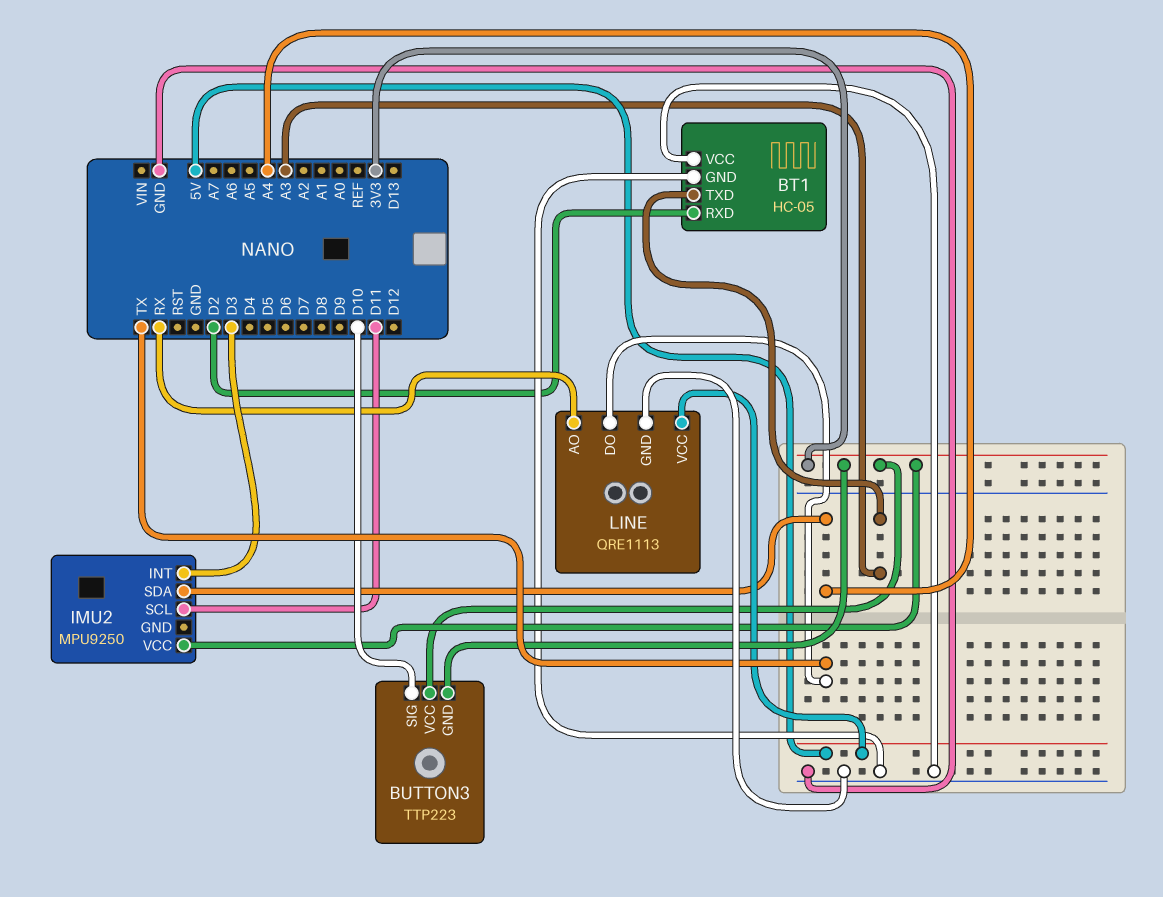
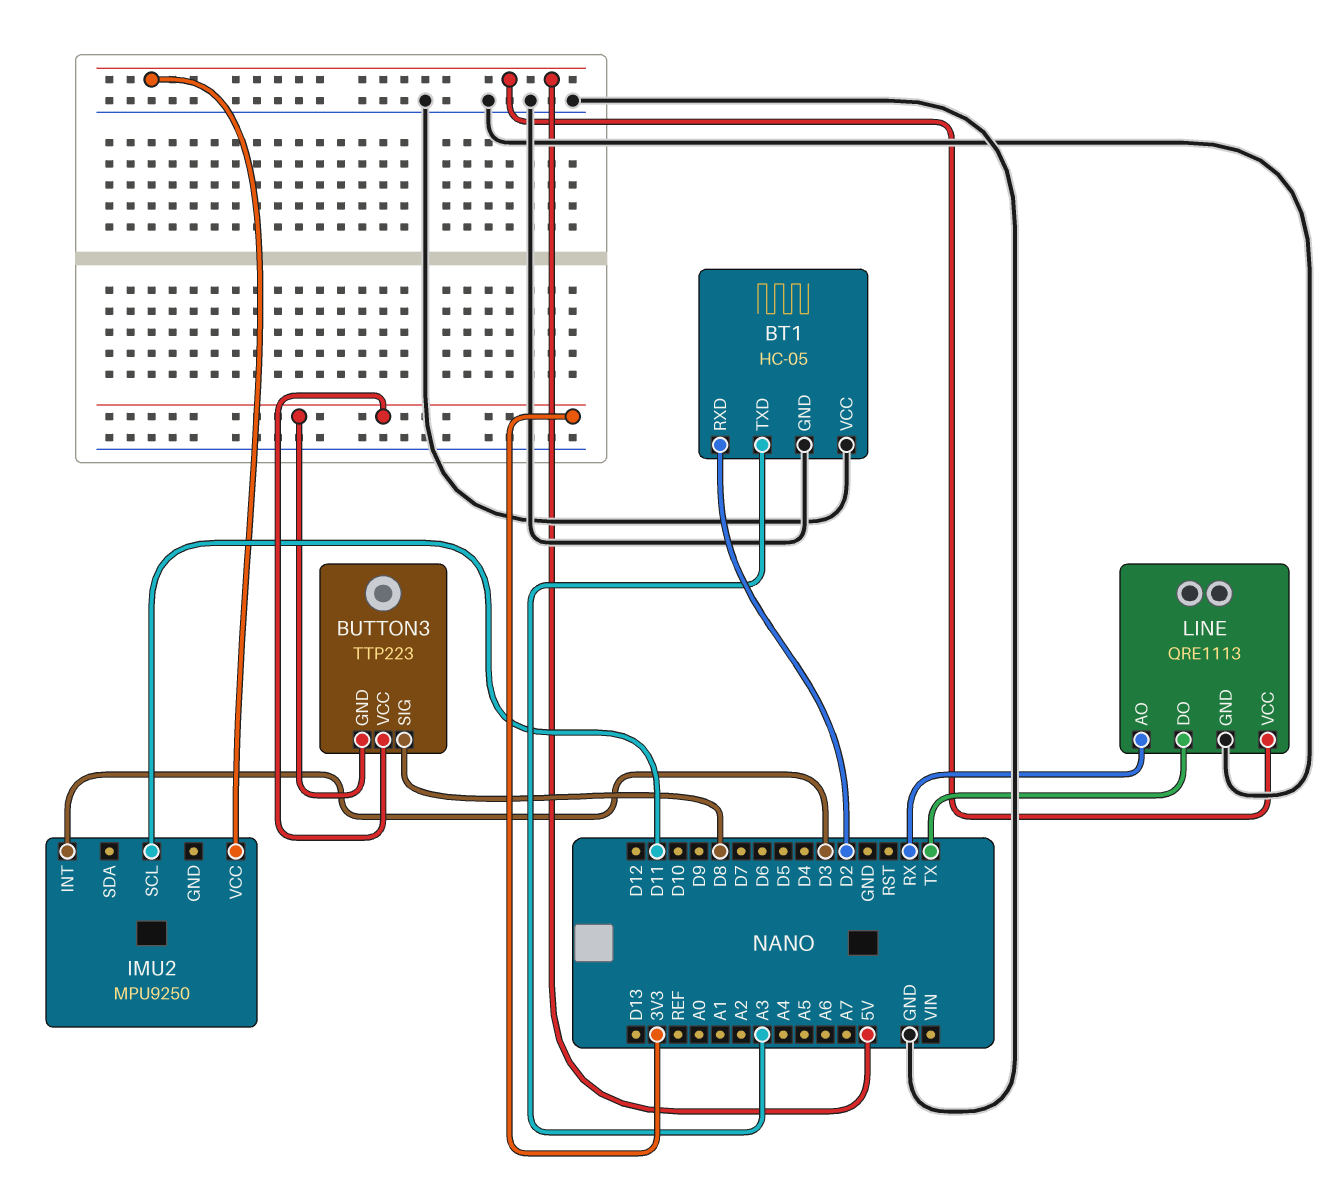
BUTTON3 pin SIG: D10 -> D8
IMU2 pin SDA: A4 -> none
IMU2 pin VCC: 3V3 -> 5V

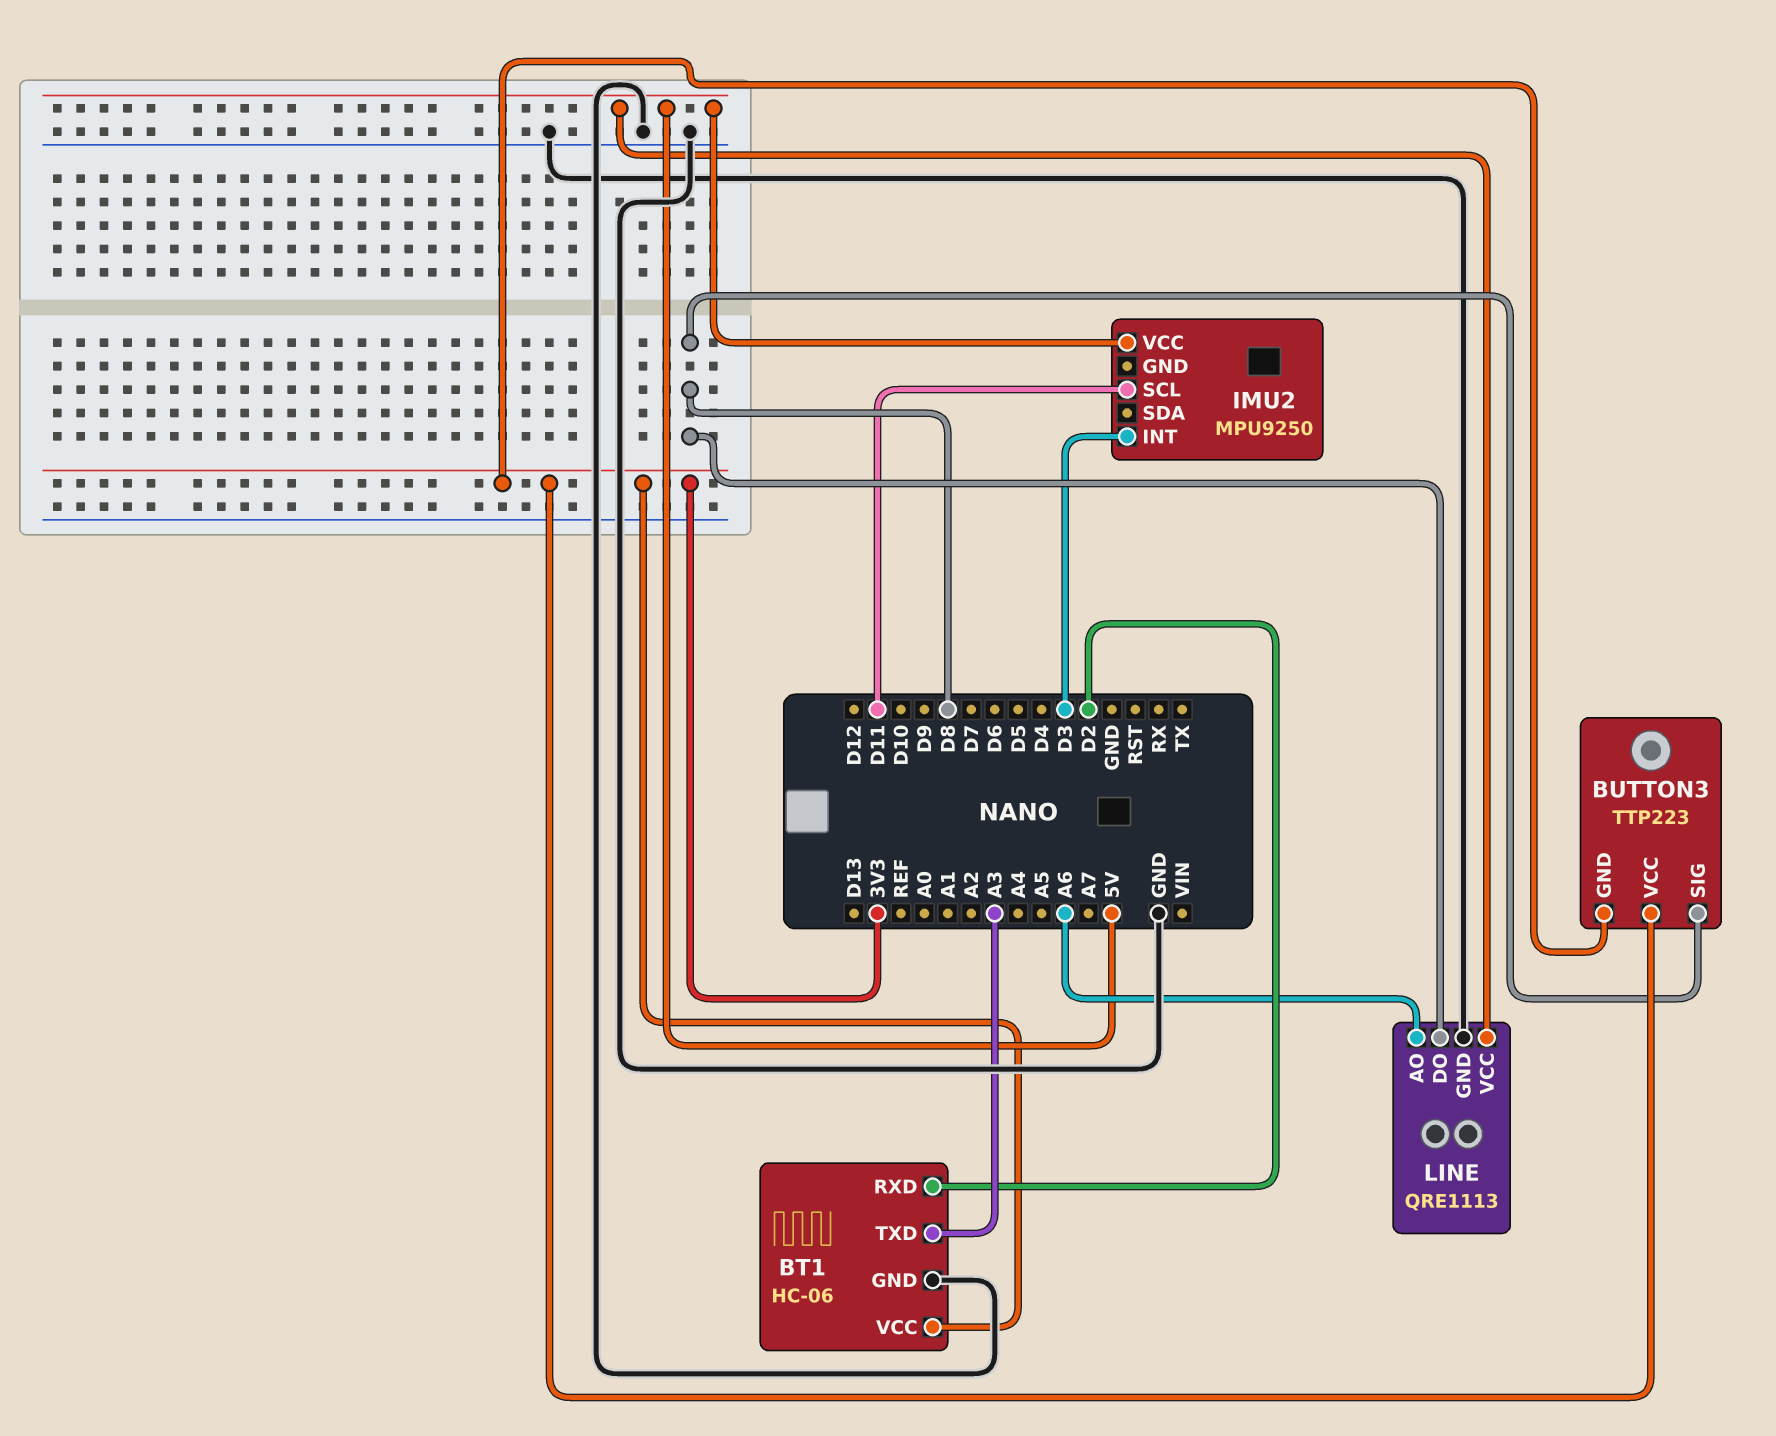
BT1: HC-05 -> HC-06
BT1 pin VCC: GND -> 3V3
LINE pin AO: RX -> A6
LINE pin DO: TX -> D8

